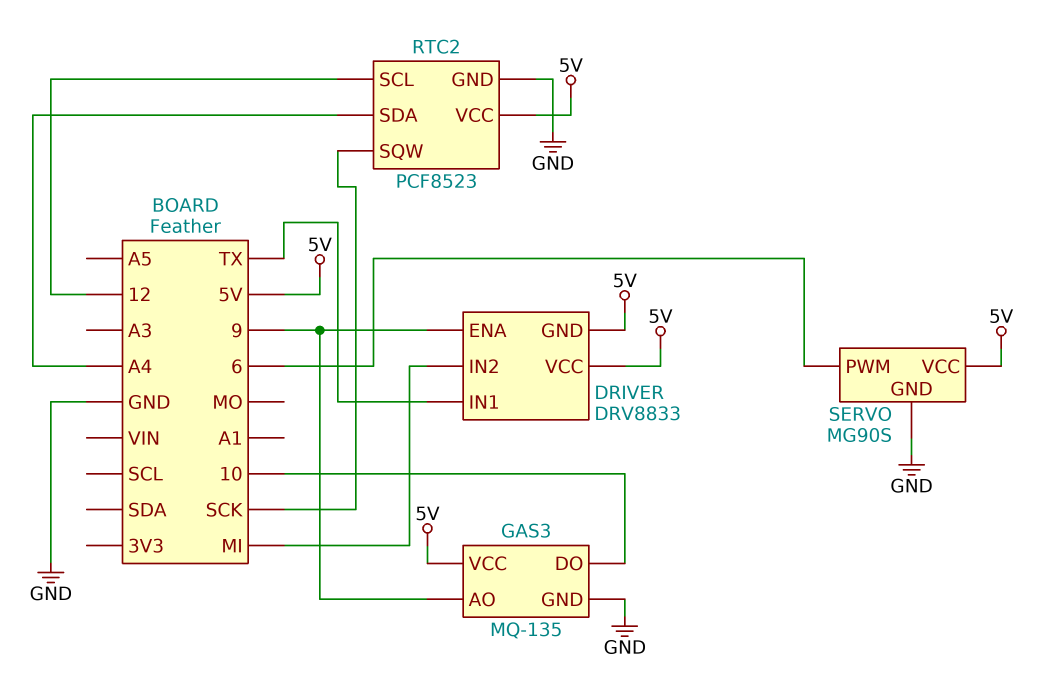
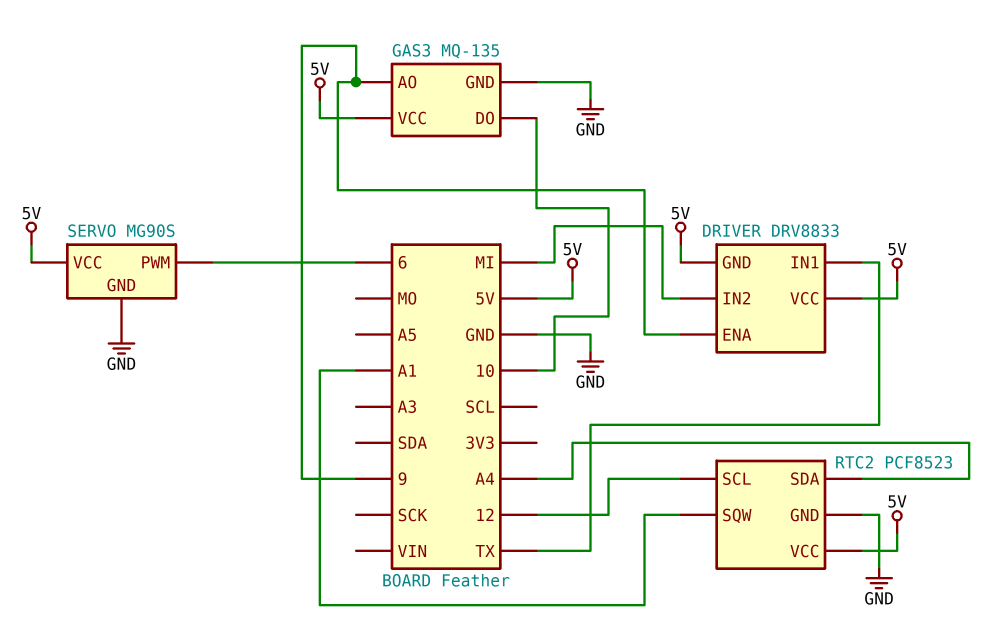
RTC2 pin SQW: SCK -> A1

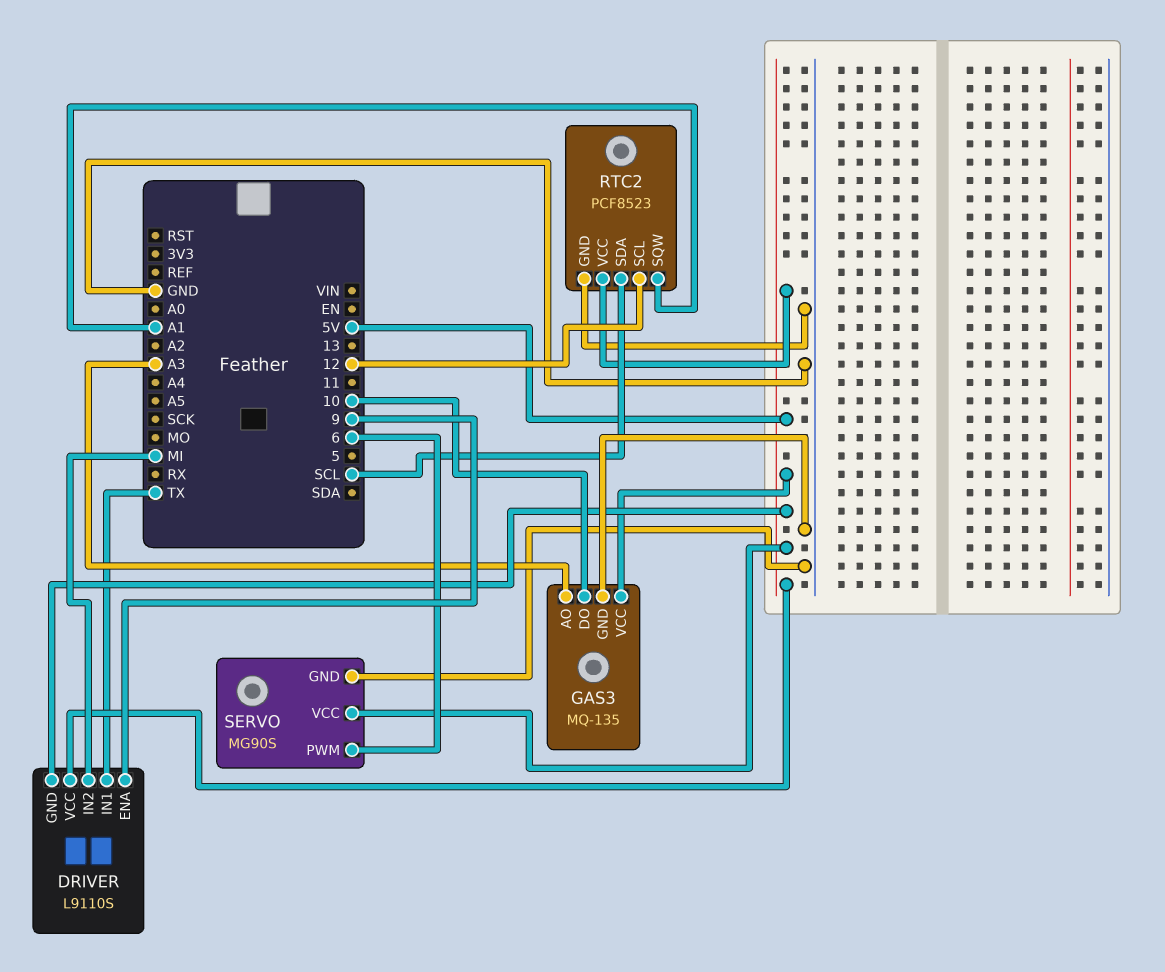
DRIVER: DRV8833 -> L9110S
GAS3 pin AO: 9 -> A3
RTC2 pin SDA: A4 -> SCL

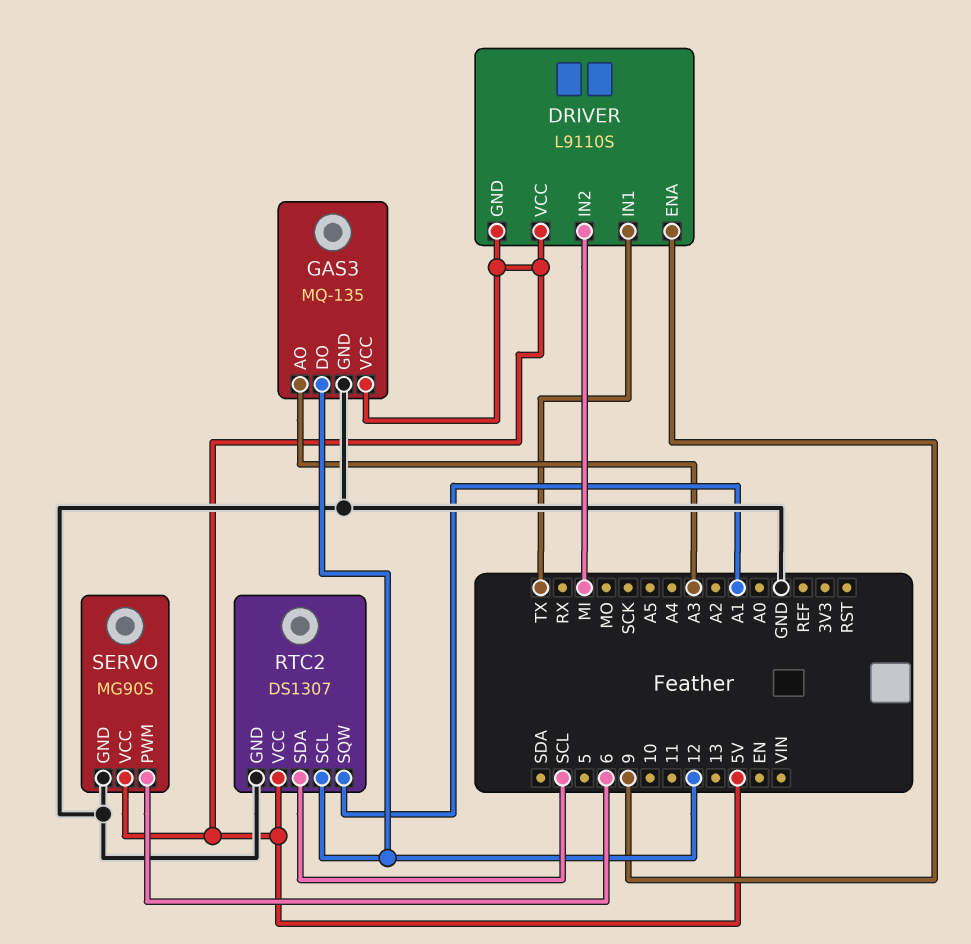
GAS3 pin DO: 10 -> 12
RTC2: PCF8523 -> DS1307

